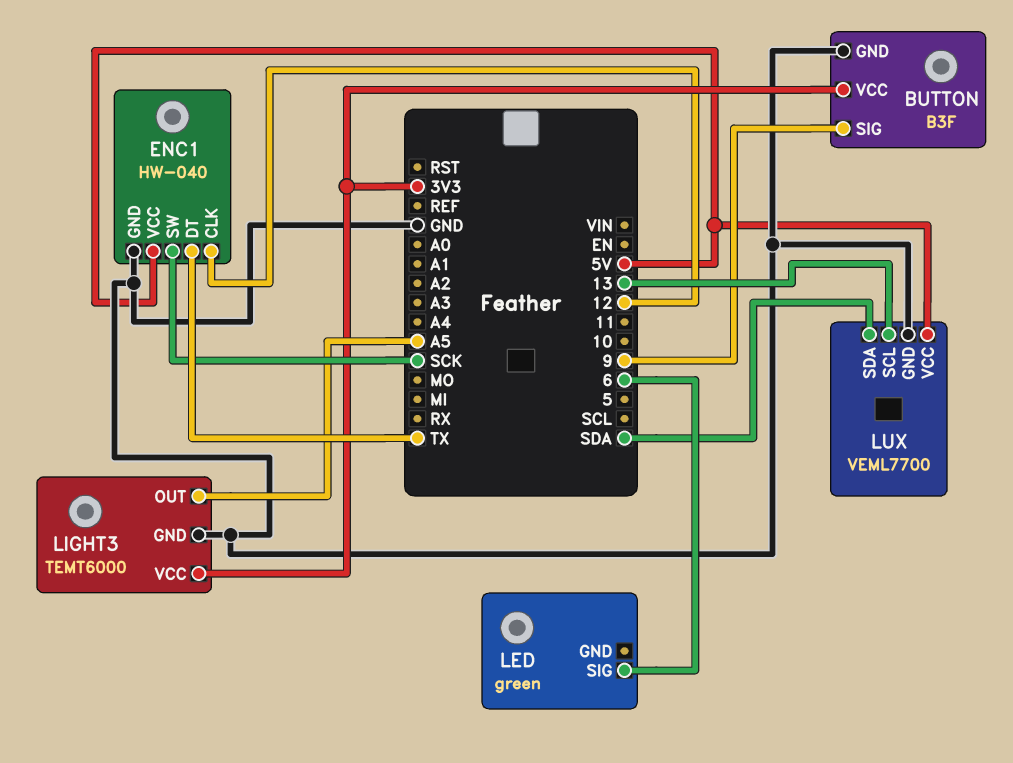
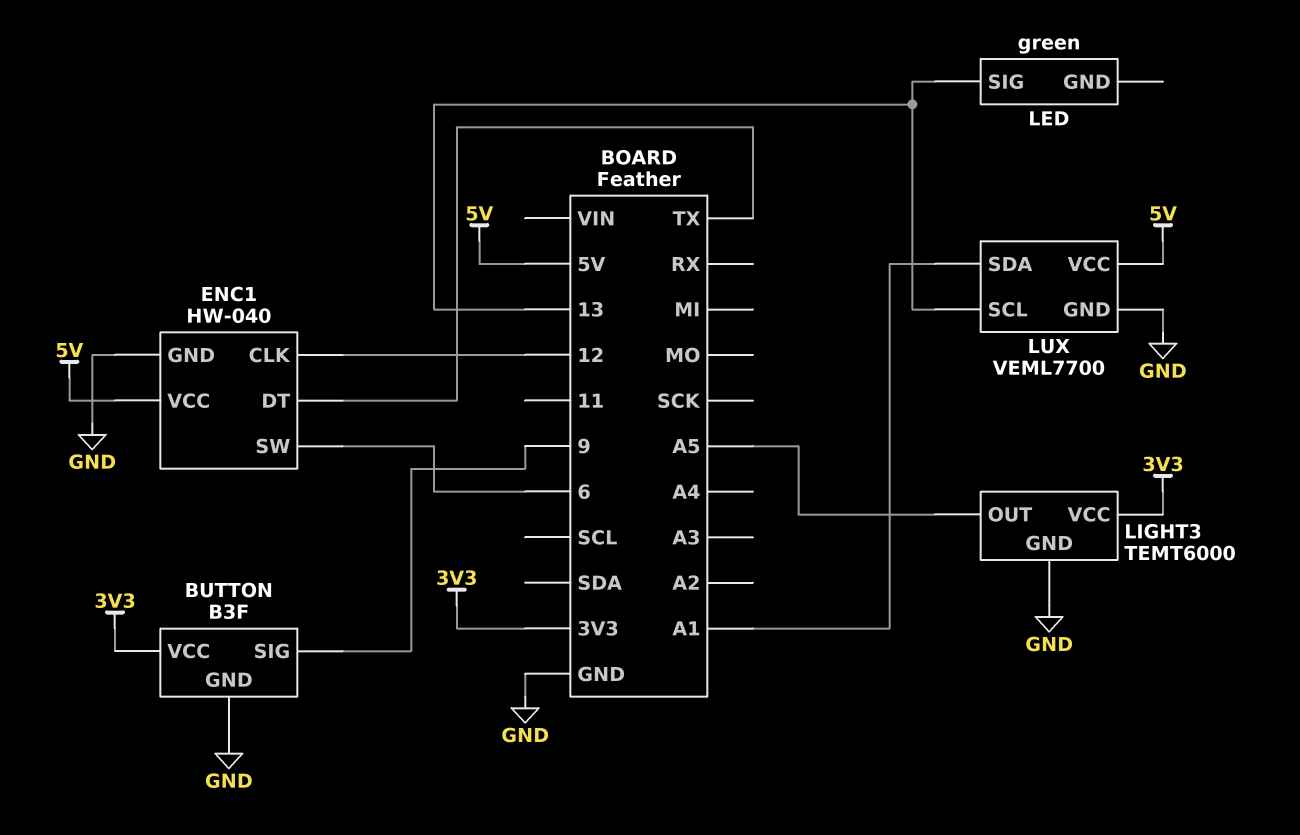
ENC1 pin SW: SCK -> 6
LED pin SIG: 6 -> 13
LUX pin SDA: SDA -> A1

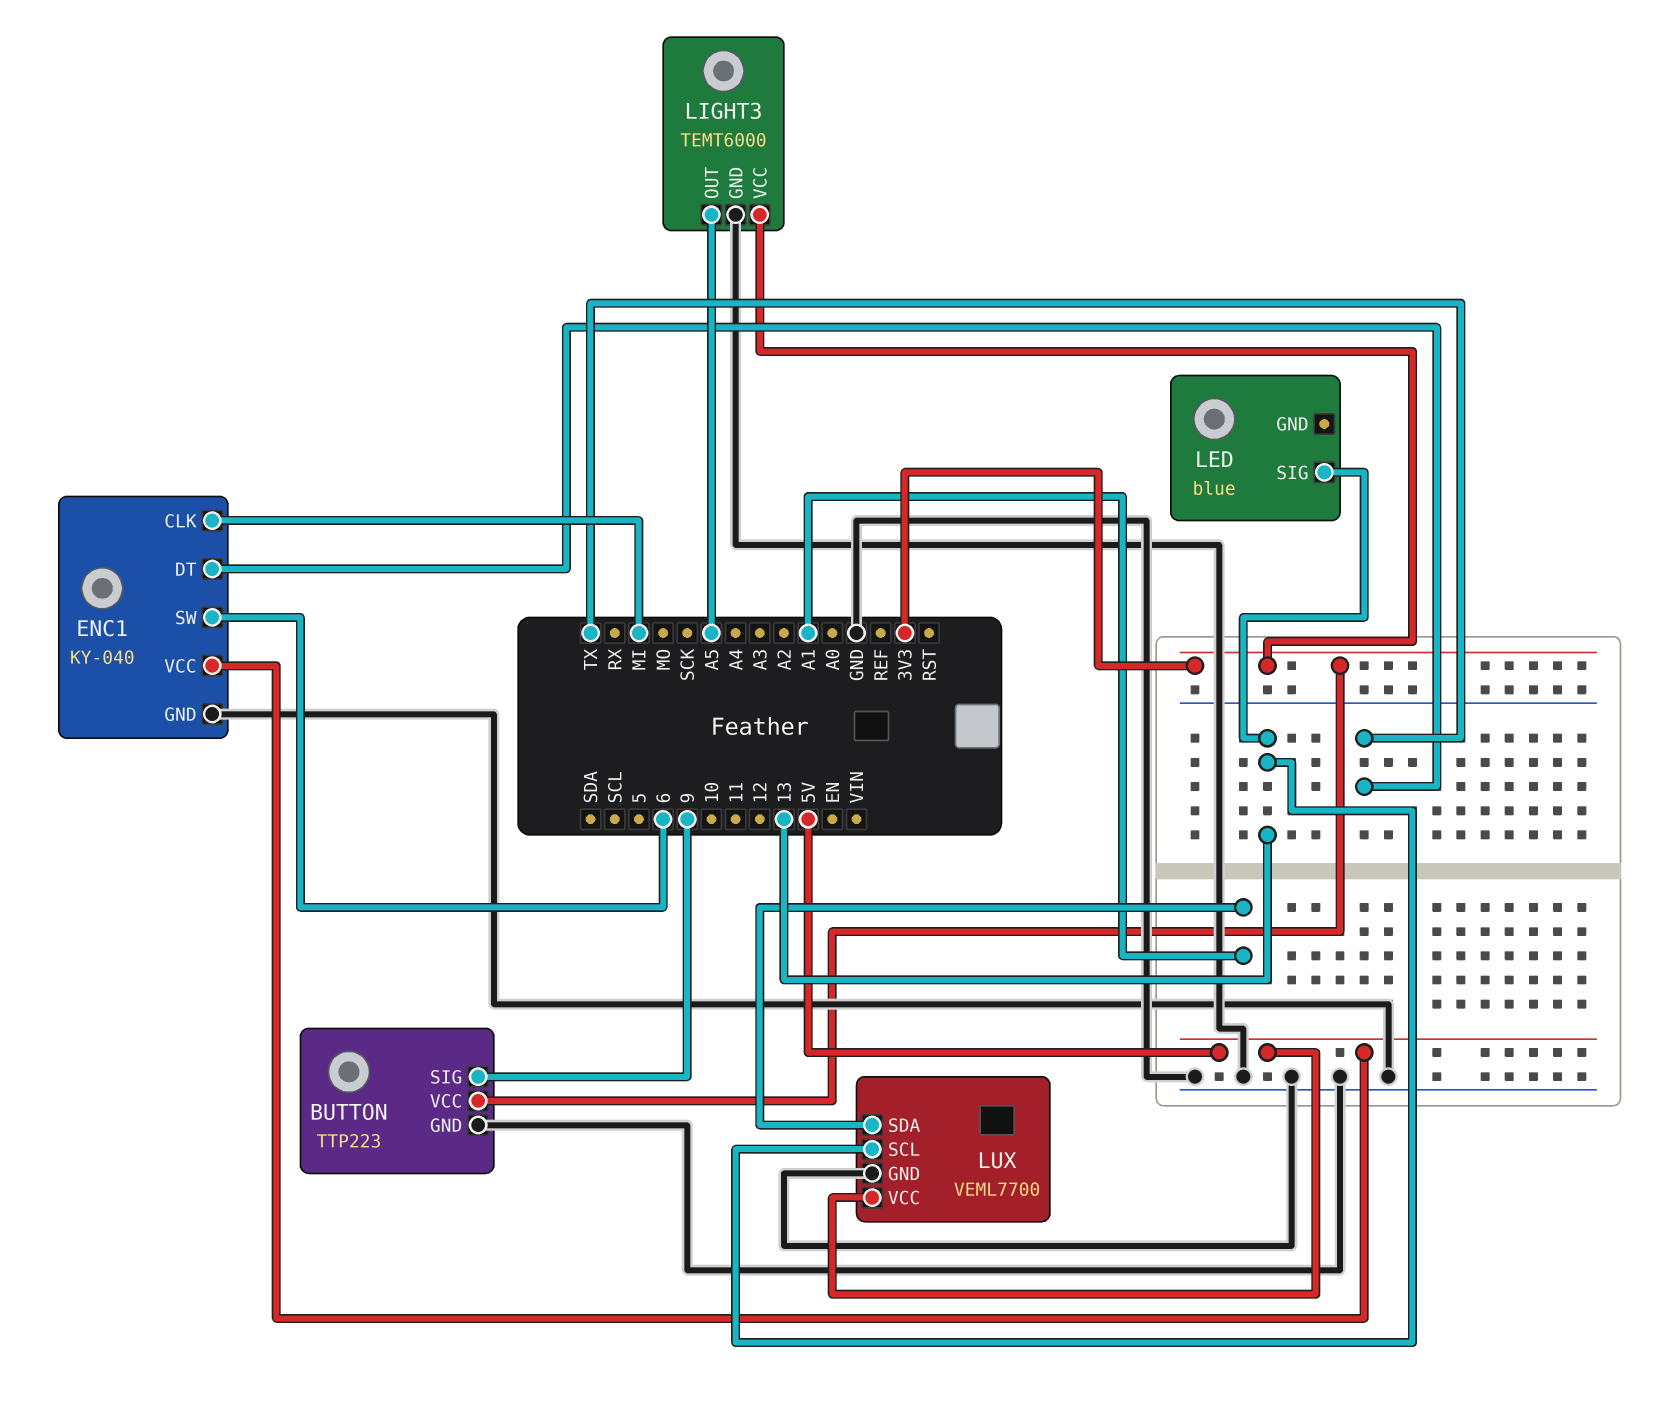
BUTTON: B3F -> TTP223
ENC1: HW-040 -> KY-040
ENC1 pin CLK: 12 -> MI
LED: green -> blue

